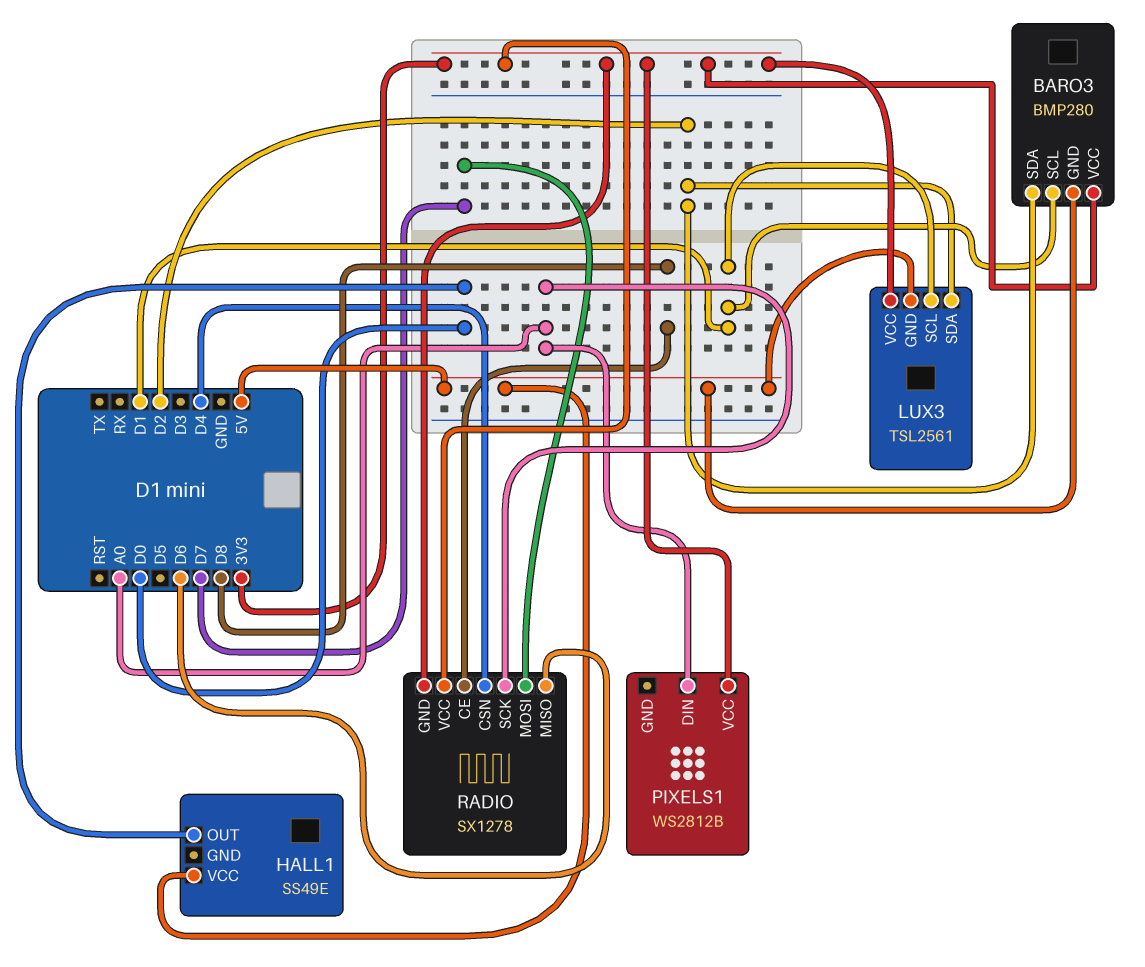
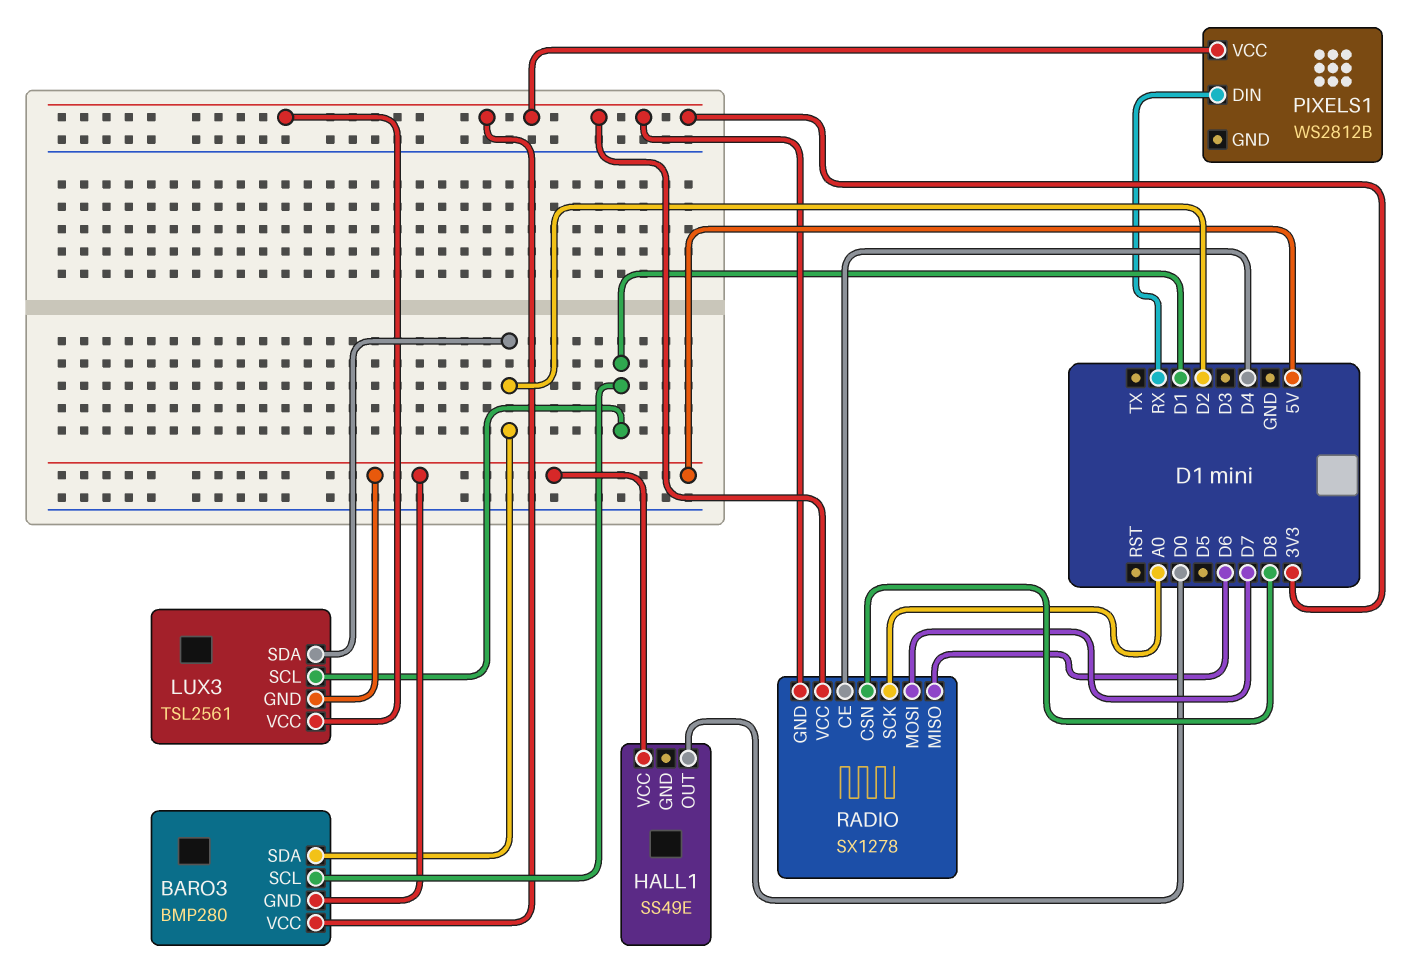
PIXELS1 pin DIN: A0 -> RX
RADIO pin CE: D8 -> D4
RADIO pin CSN: D4 -> D8

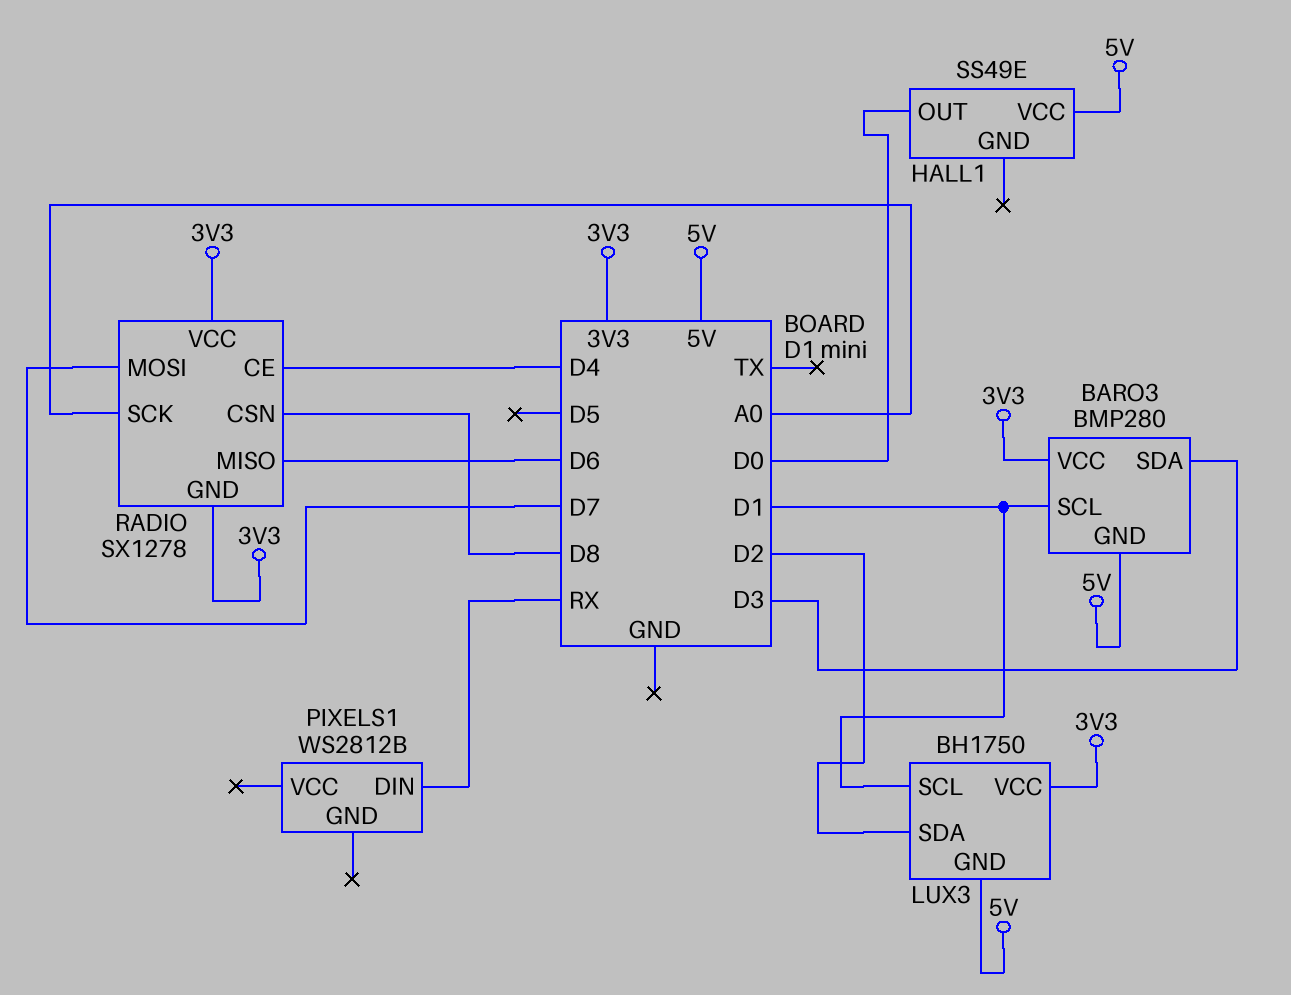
BARO3 pin SDA: D2 -> D3
LUX3: TSL2561 -> BH1750
PIXELS1 pin VCC: 3V3 -> none

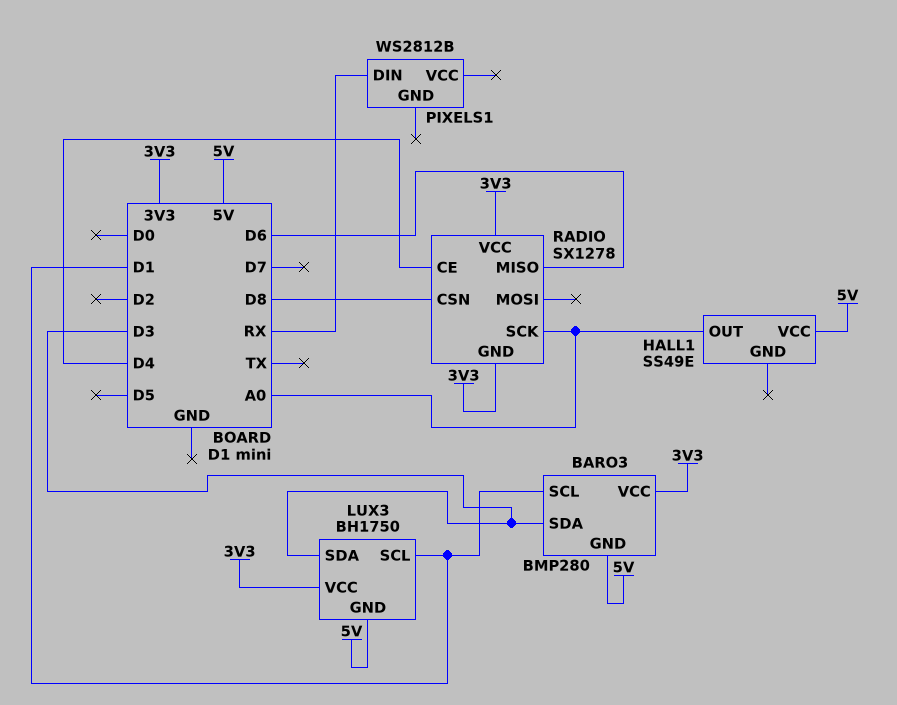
HALL1 pin OUT: D0 -> A0
LUX3 pin SDA: D2 -> D3
RADIO pin MOSI: D7 -> none

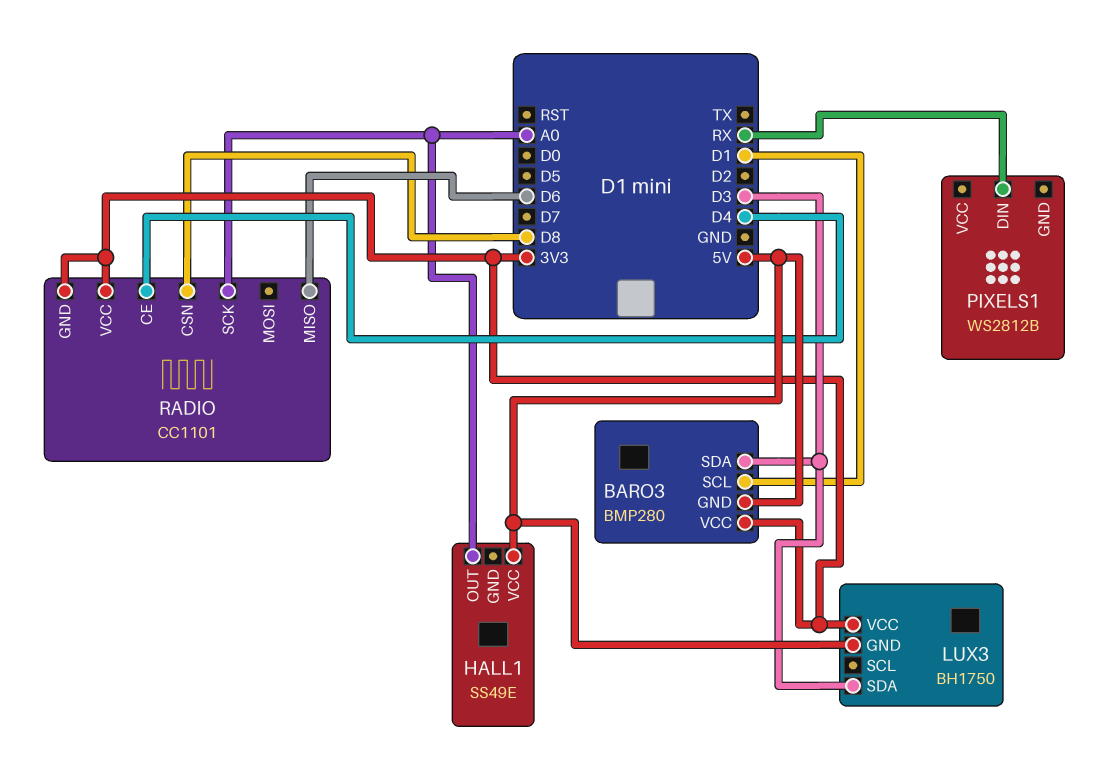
LUX3 pin SCL: D1 -> none
RADIO: SX1278 -> CC1101

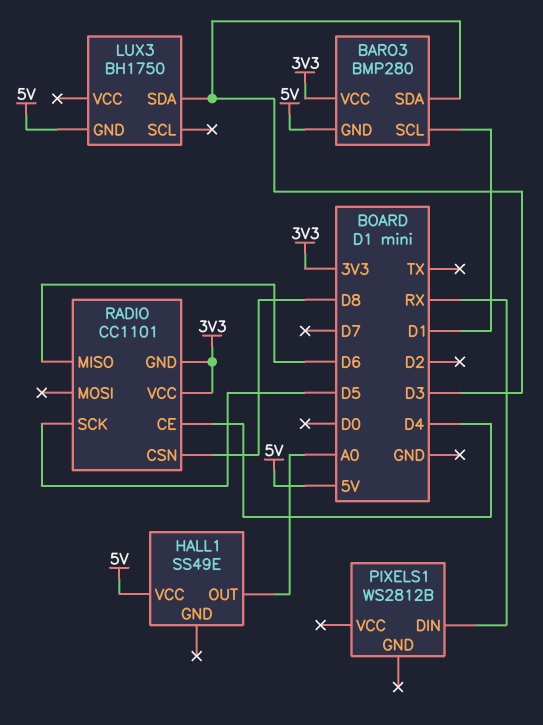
LUX3 pin VCC: 3V3 -> none
RADIO pin SCK: A0 -> D5

